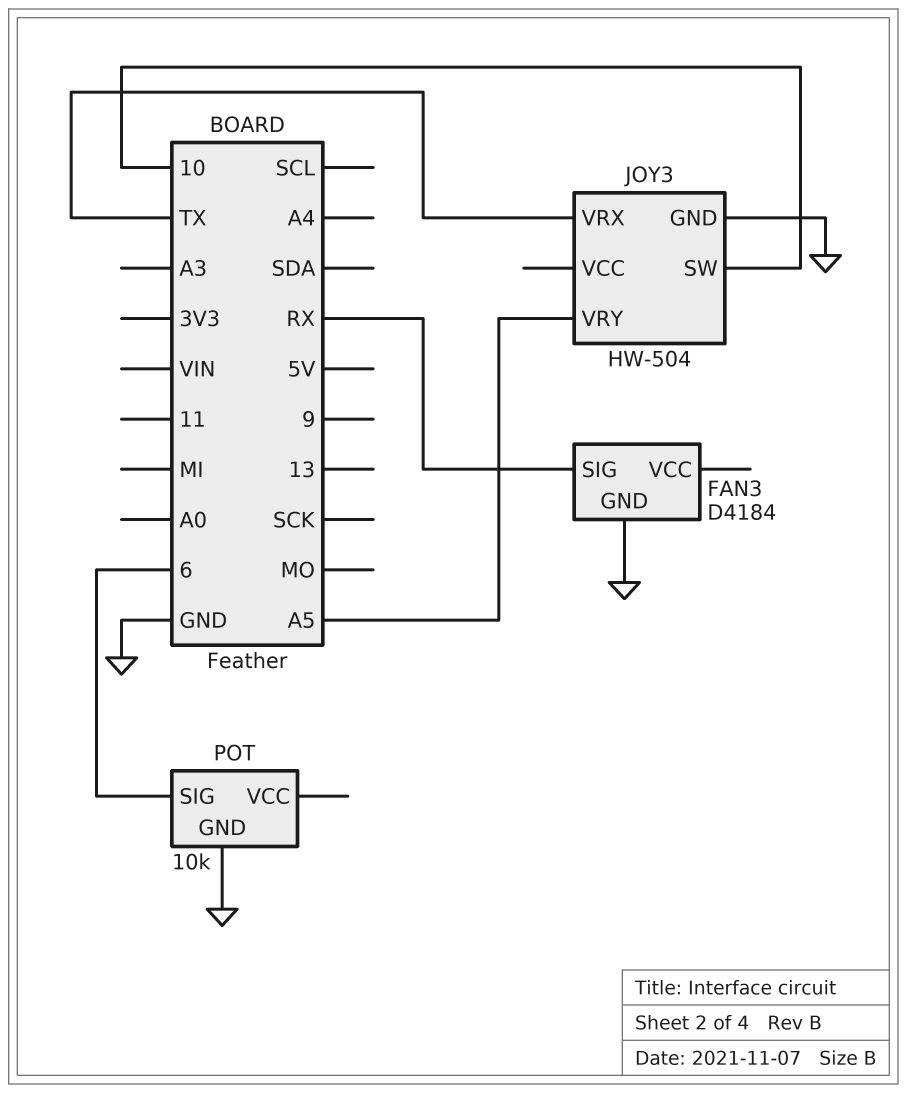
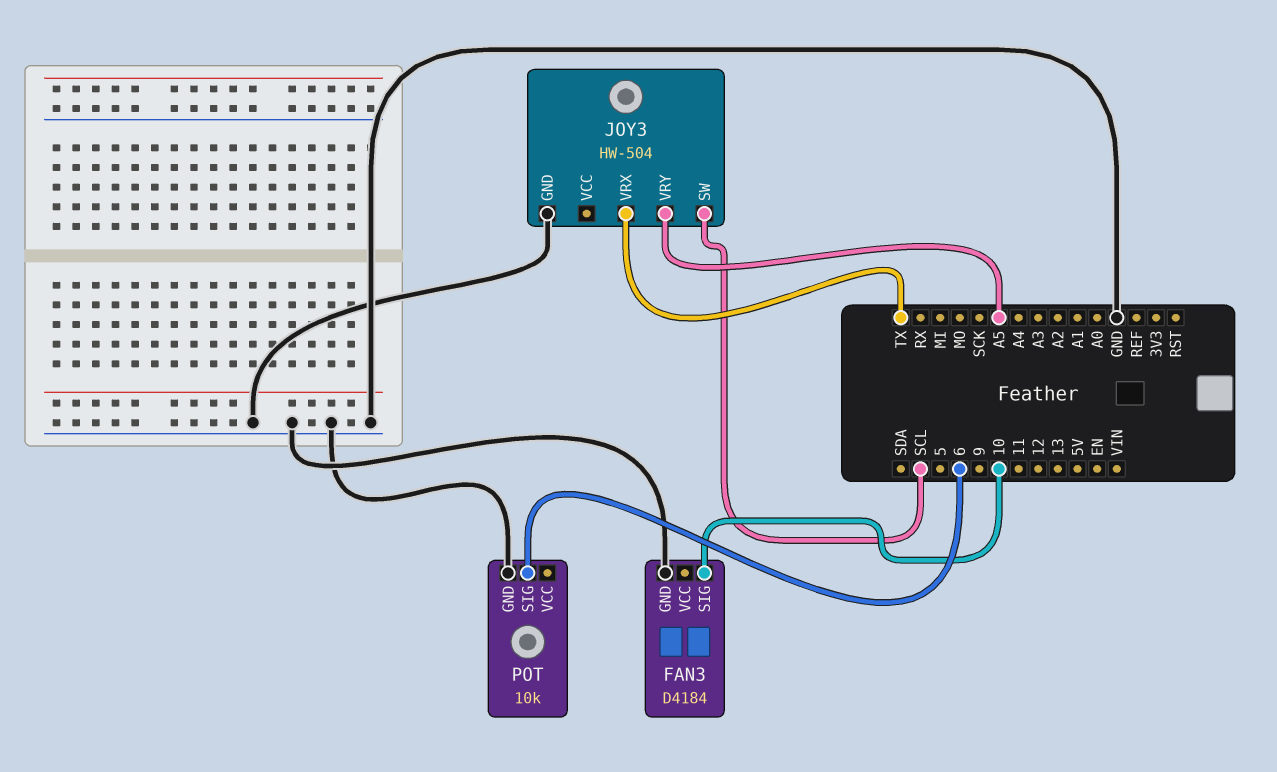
FAN3 pin SIG: RX -> 10
JOY3 pin SW: 10 -> SCL

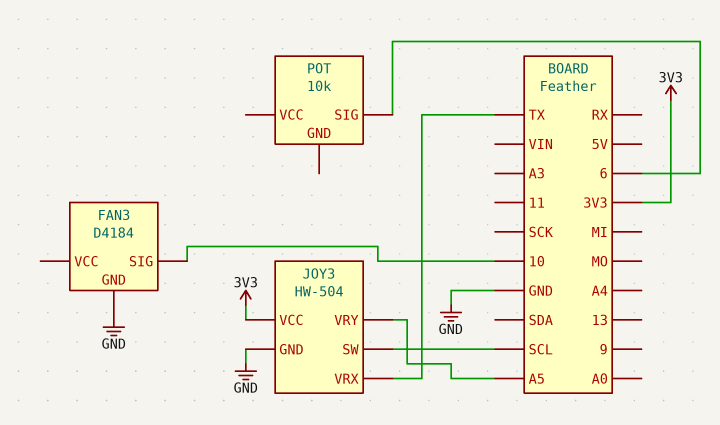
JOY3 pin VCC: none -> 3V3
POT pin GND: GND -> none

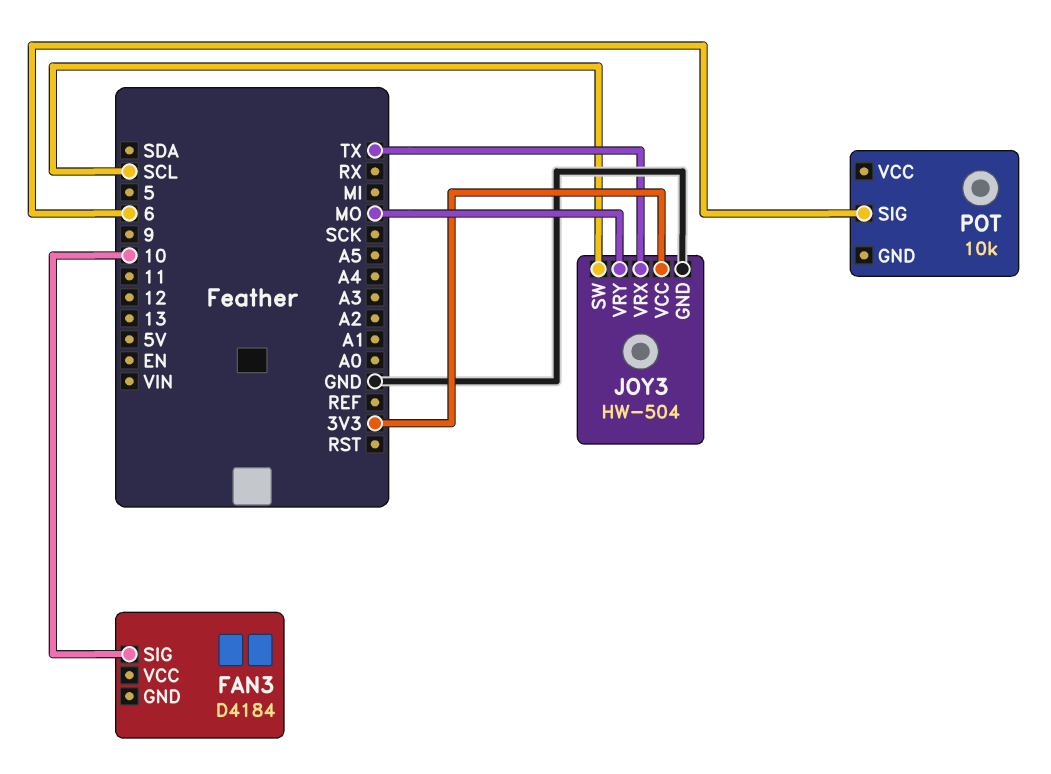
FAN3 pin GND: GND -> none
JOY3 pin VRY: A5 -> MO

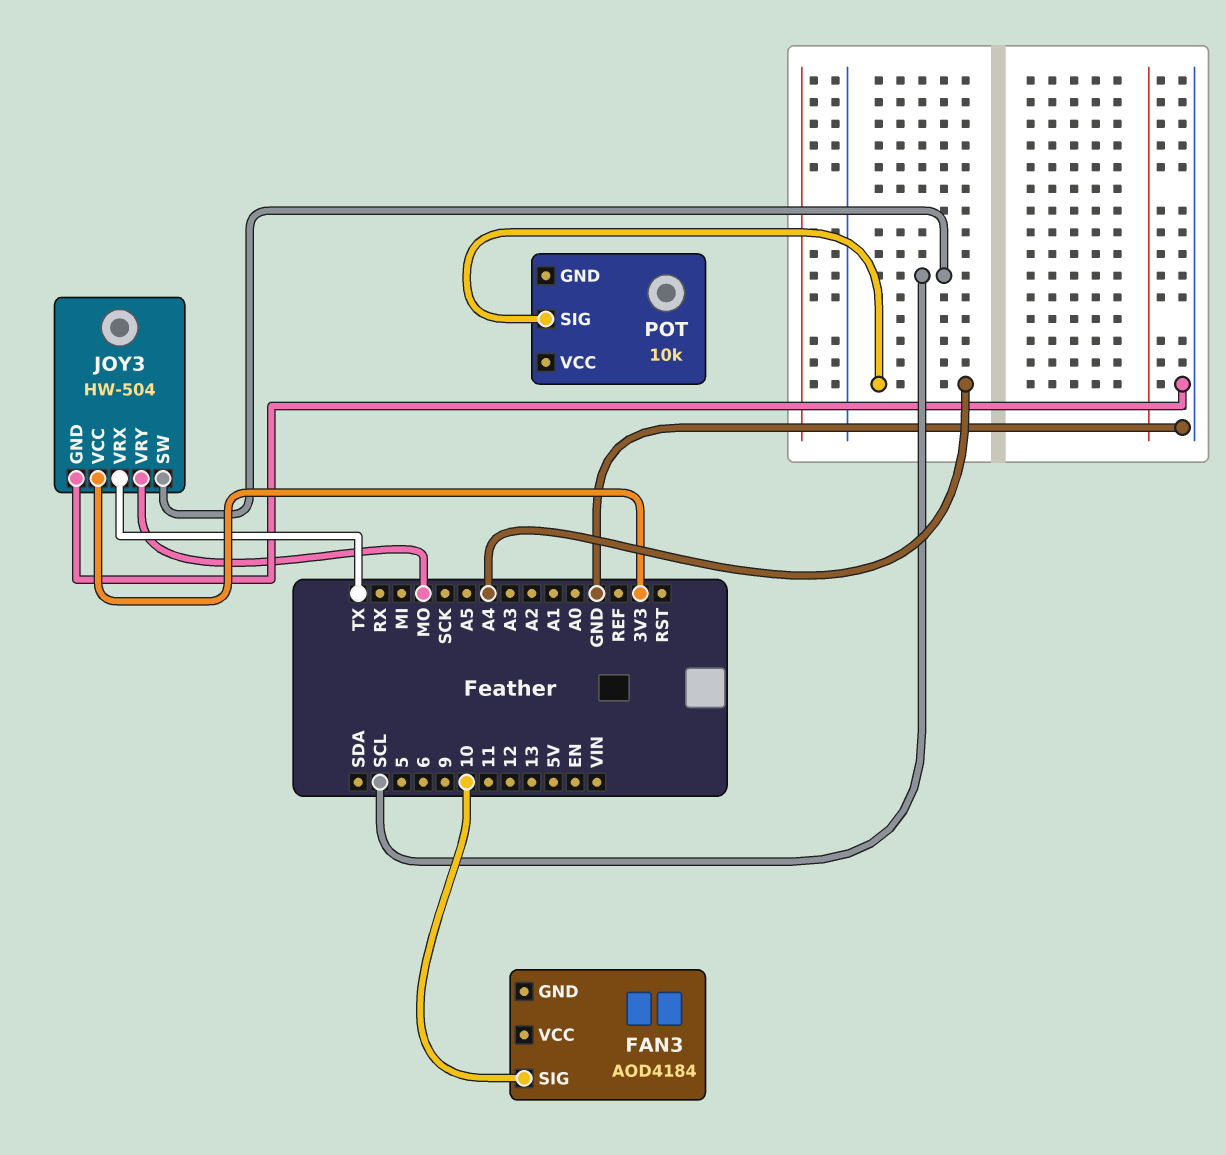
FAN3: D4184 -> AOD4184
POT pin SIG: 6 -> A4

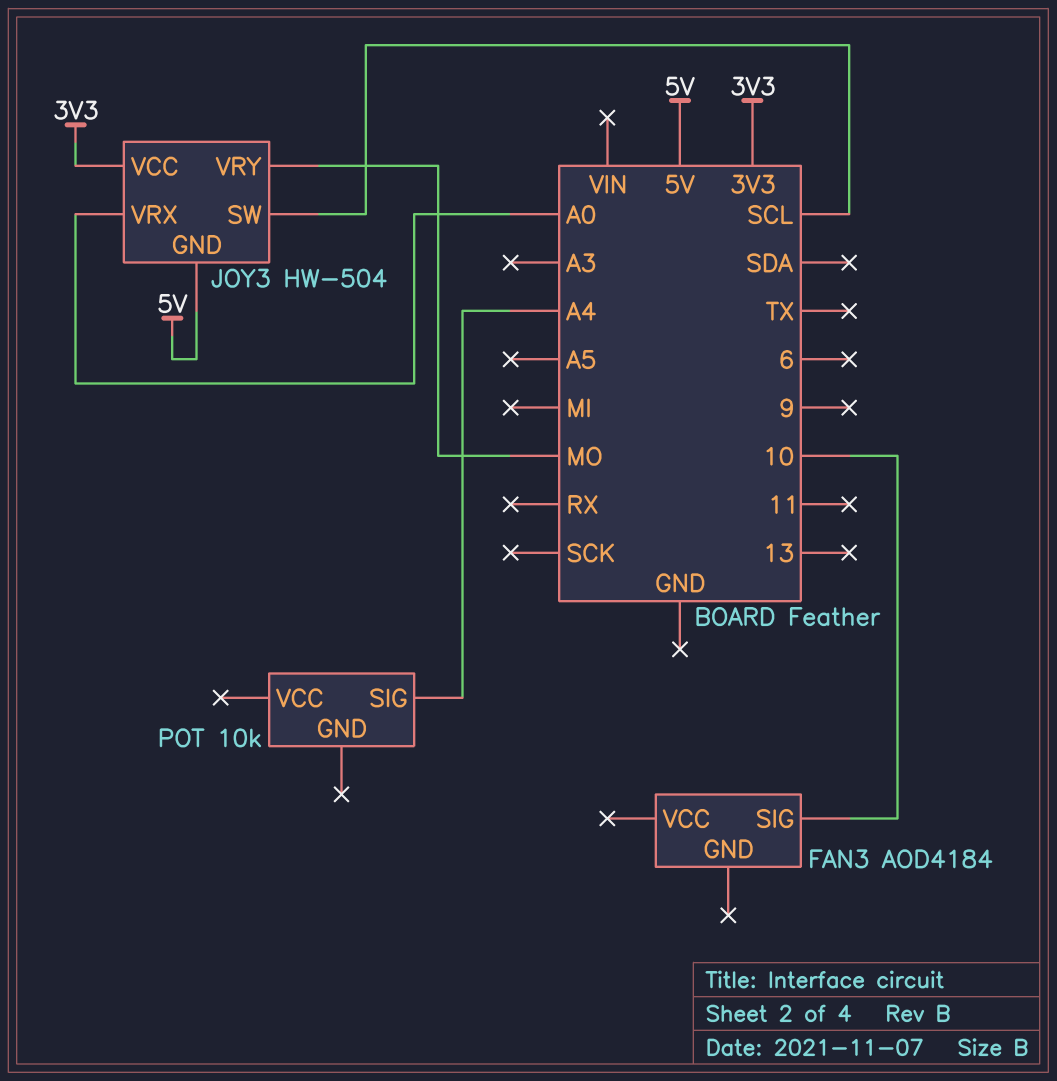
JOY3 pin GND: GND -> 5V
JOY3 pin VRX: TX -> A0

